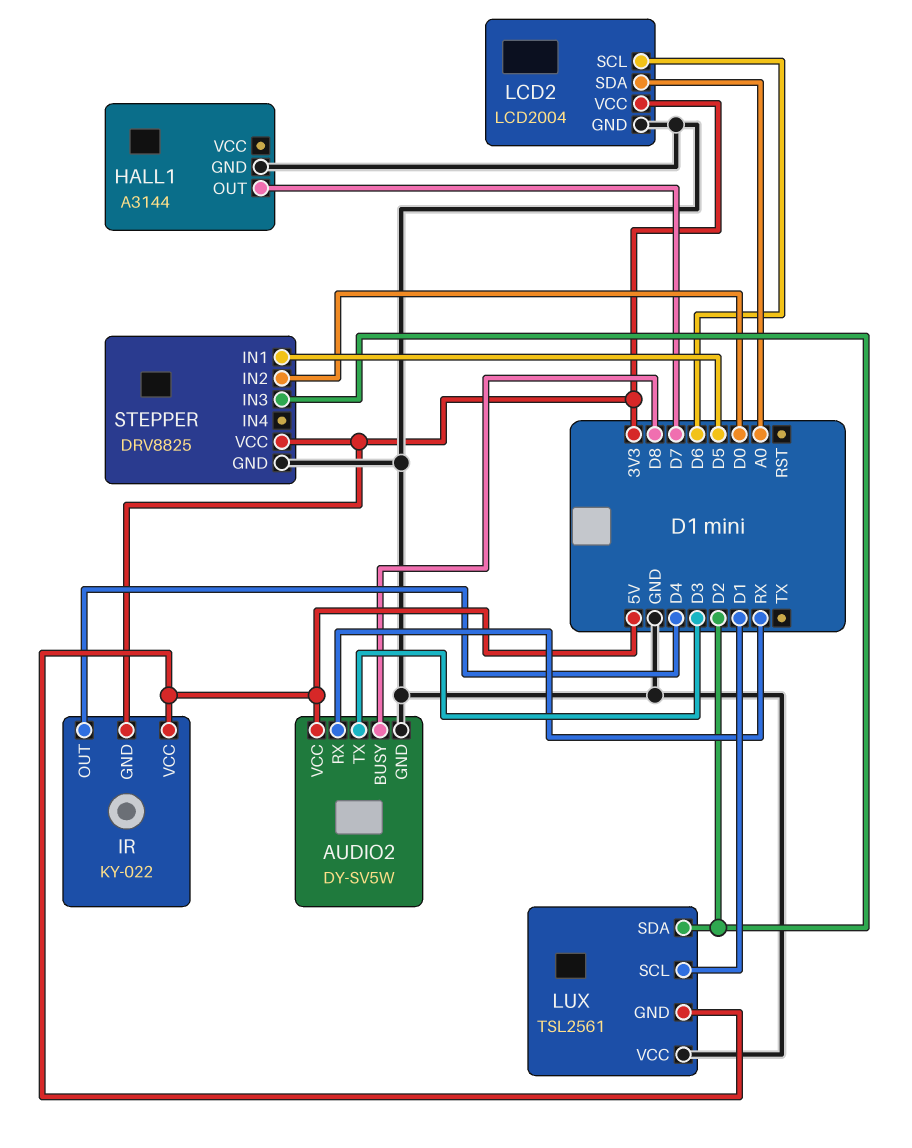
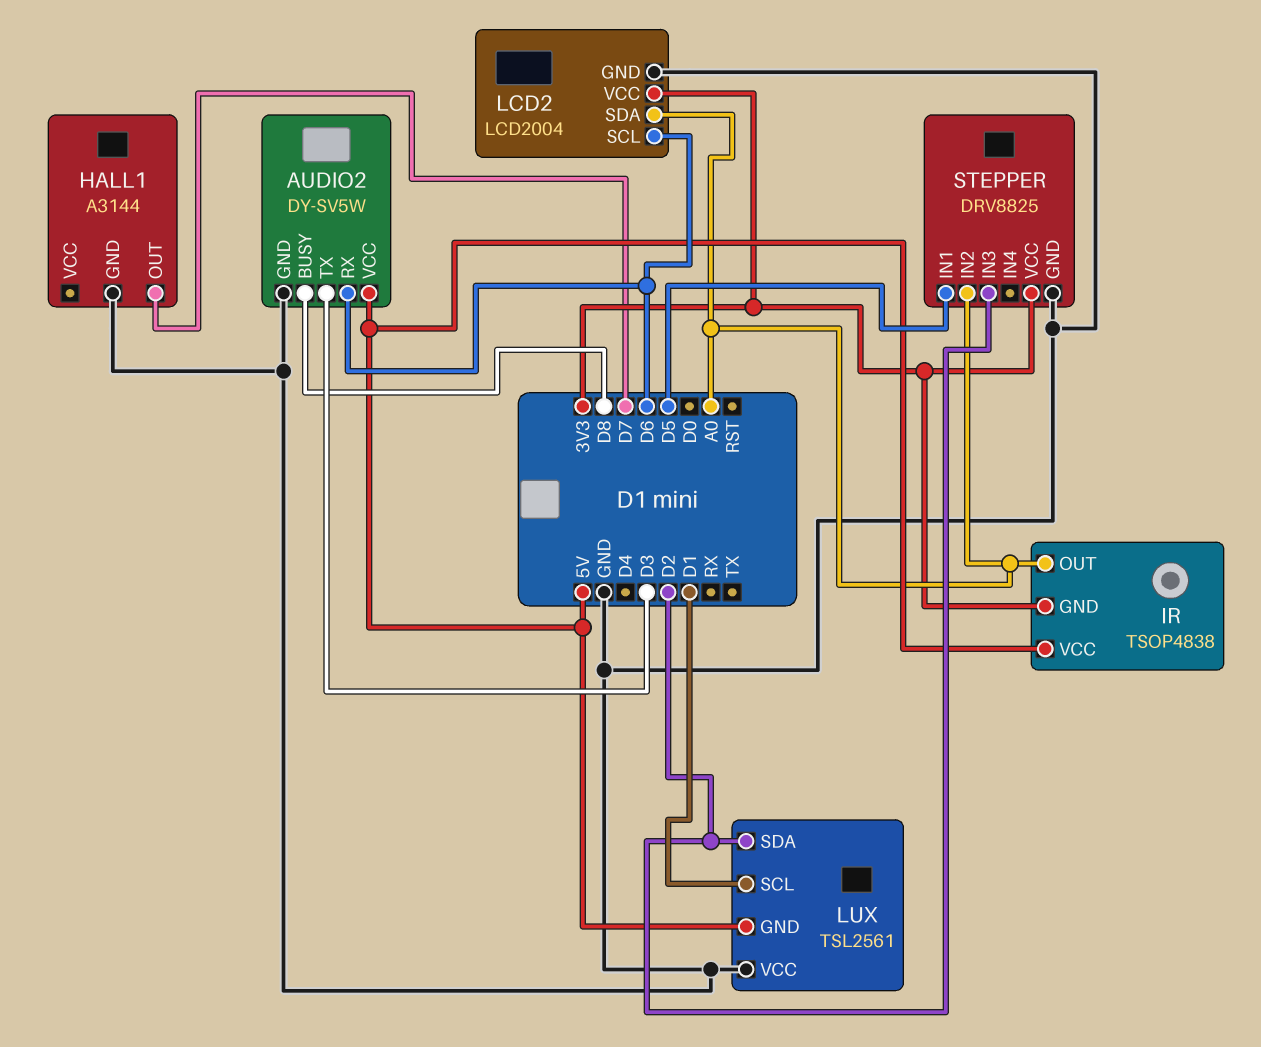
AUDIO2 pin RX: RX -> D6
IR: KY-022 -> TSOP4838
IR pin OUT: D4 -> A0
STEPPER pin IN2: D0 -> A0

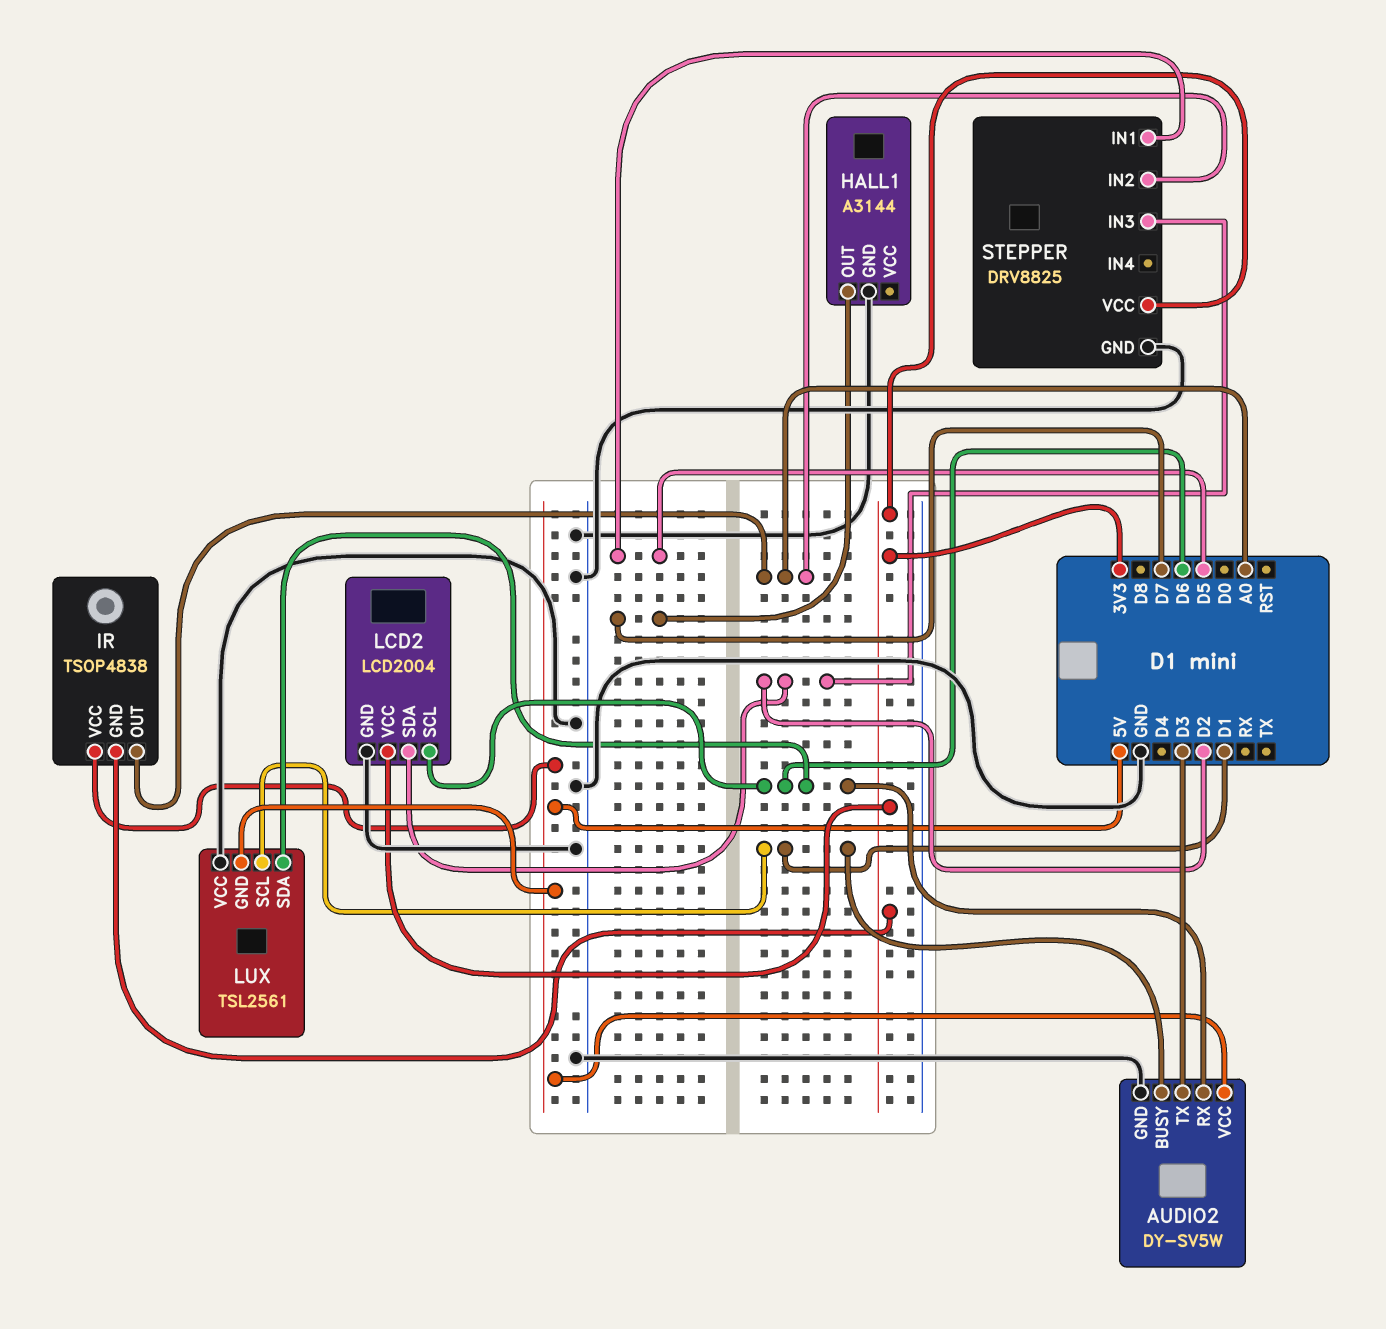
AUDIO2 pin BUSY: D8 -> D1
LCD2 pin SDA: A0 -> D2
LUX pin SDA: D2 -> D6

